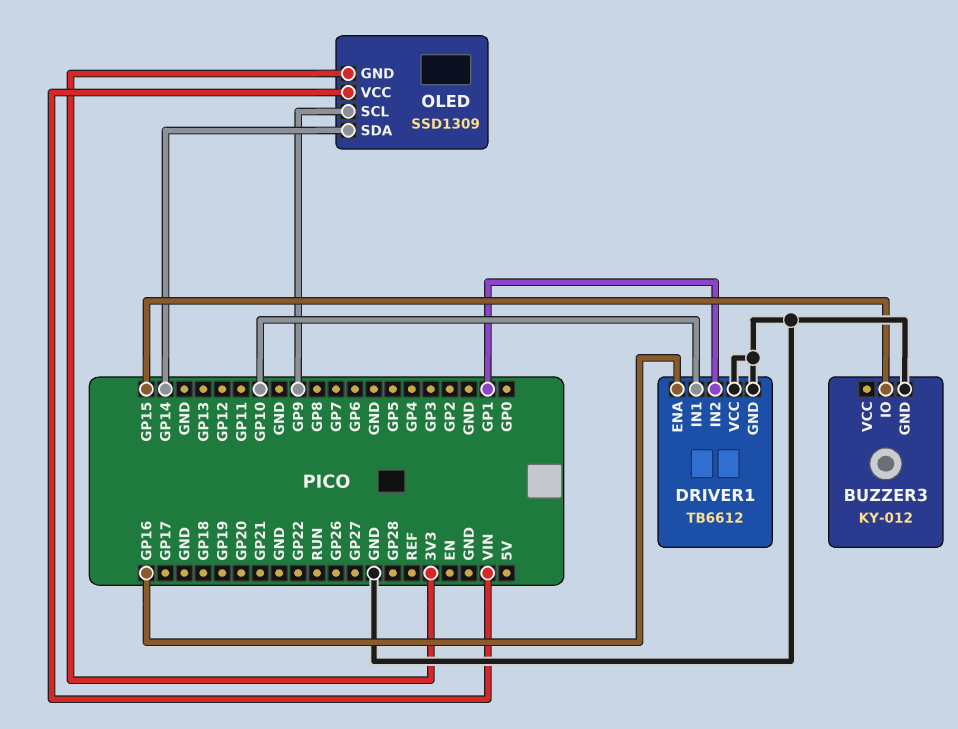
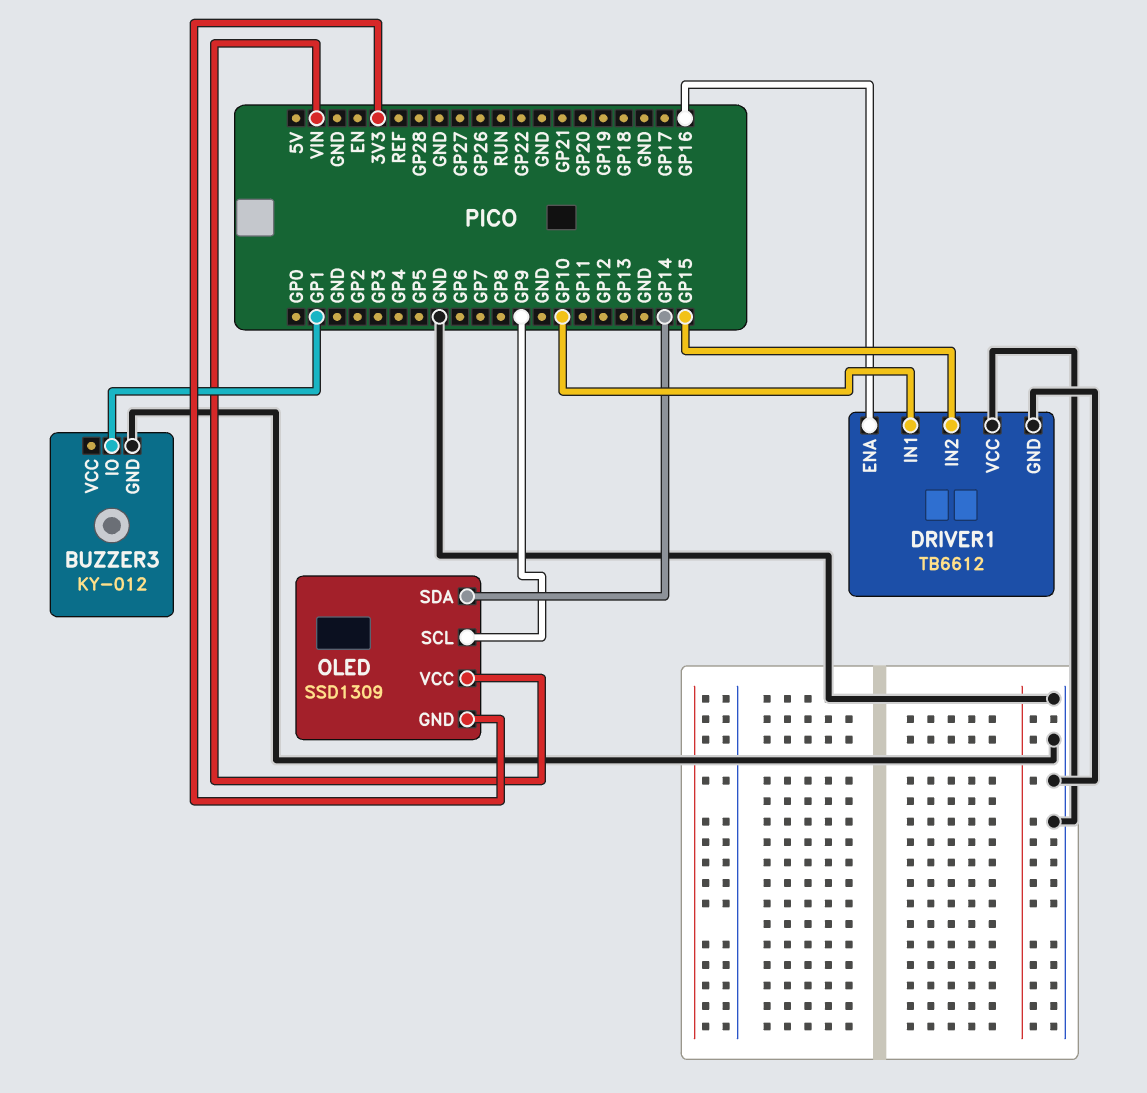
BUZZER3 pin IO: GP15 -> GP1
DRIVER1 pin IN2: GP1 -> GP15

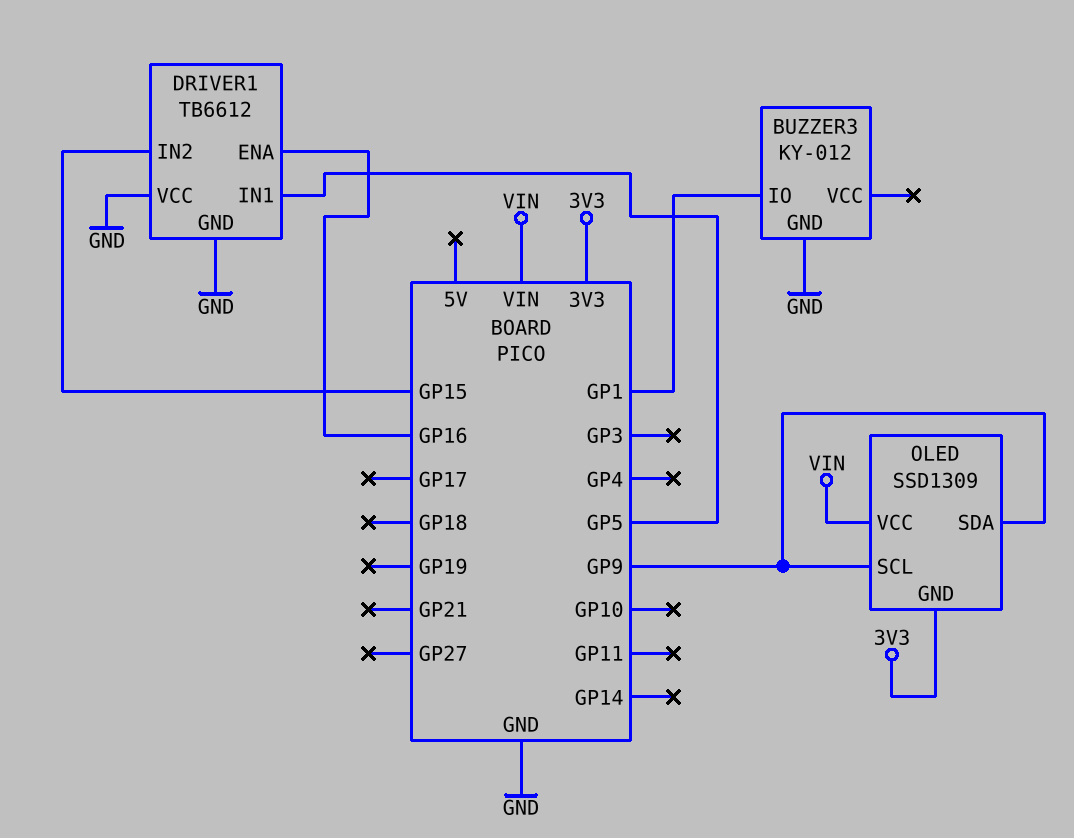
DRIVER1 pin IN1: GP10 -> GP5
OLED pin SDA: GP14 -> GP9

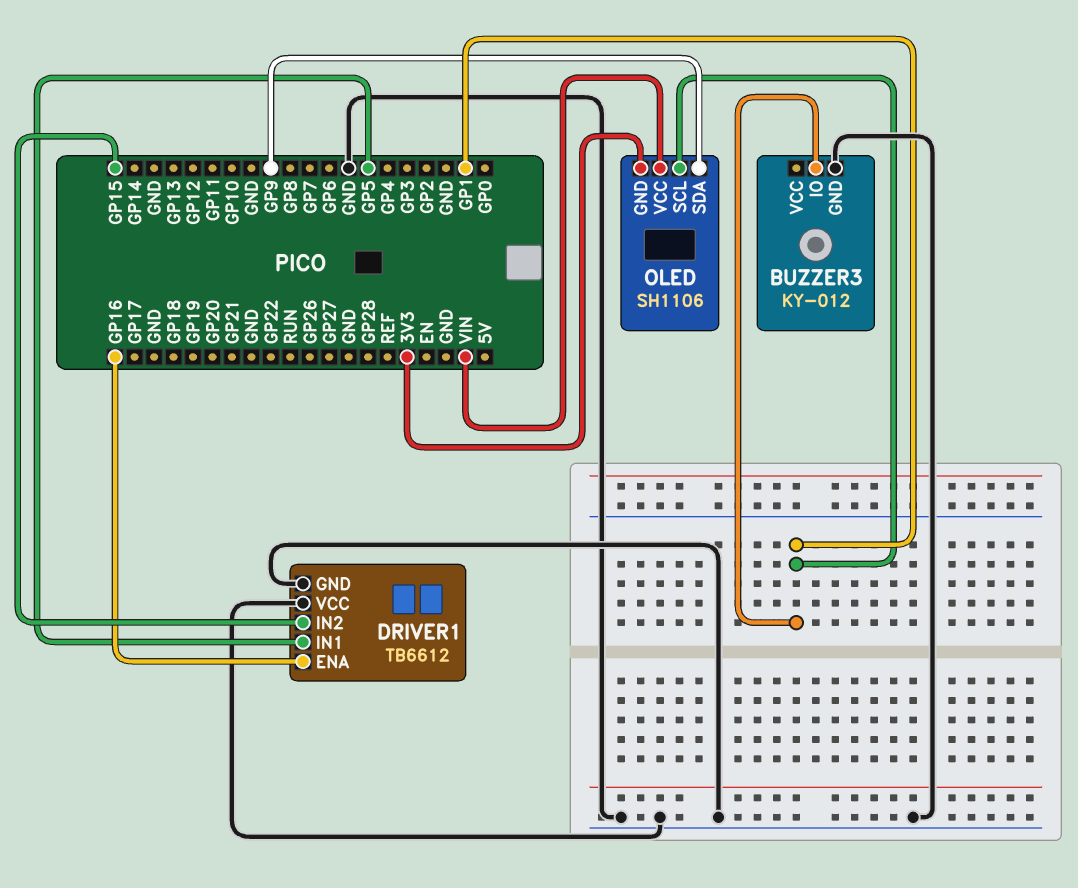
OLED: SSD1309 -> SH1106
OLED pin SCL: GP9 -> GP1

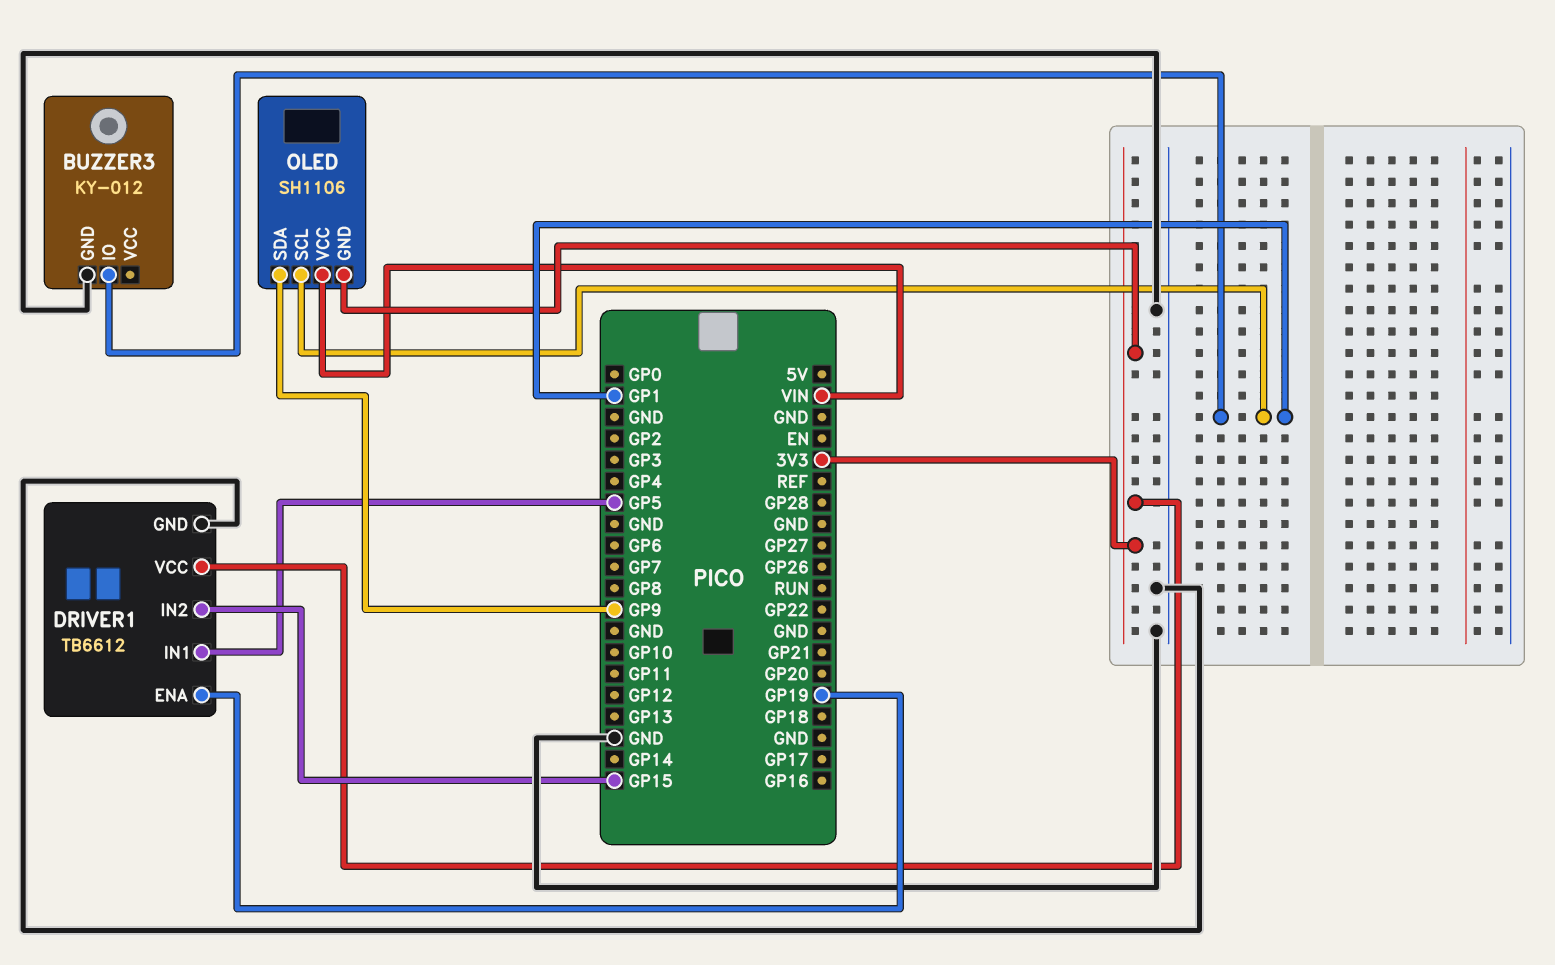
DRIVER1 pin ENA: GP16 -> GP19
DRIVER1 pin VCC: GND -> 3V3

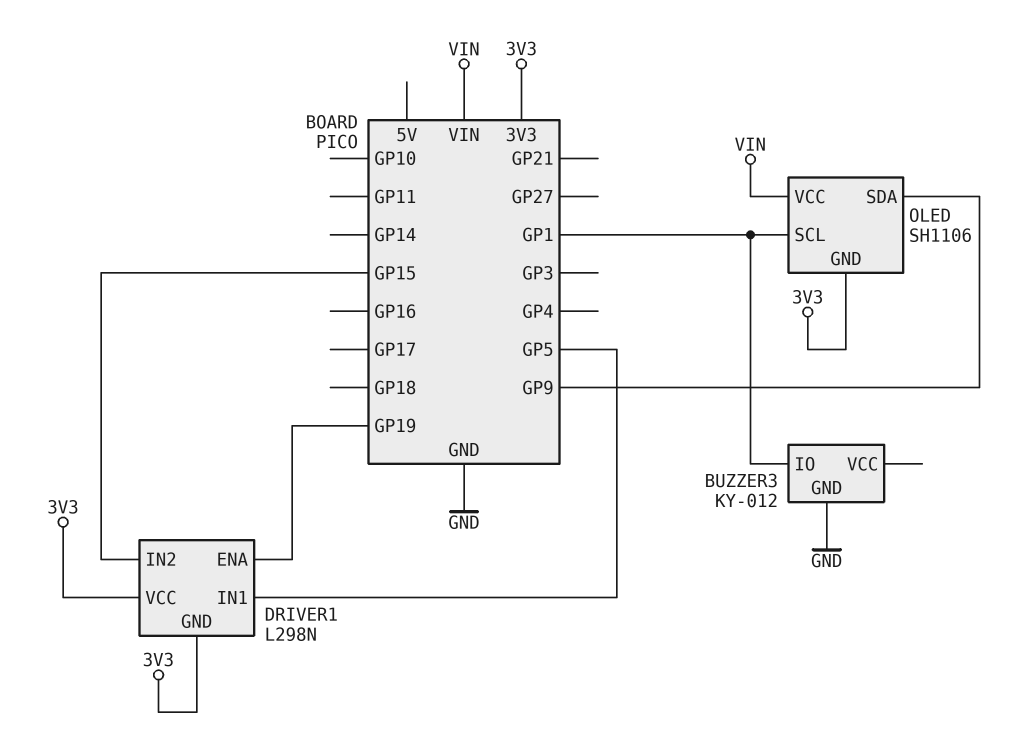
DRIVER1: TB6612 -> L298N
DRIVER1 pin GND: GND -> 3V3

